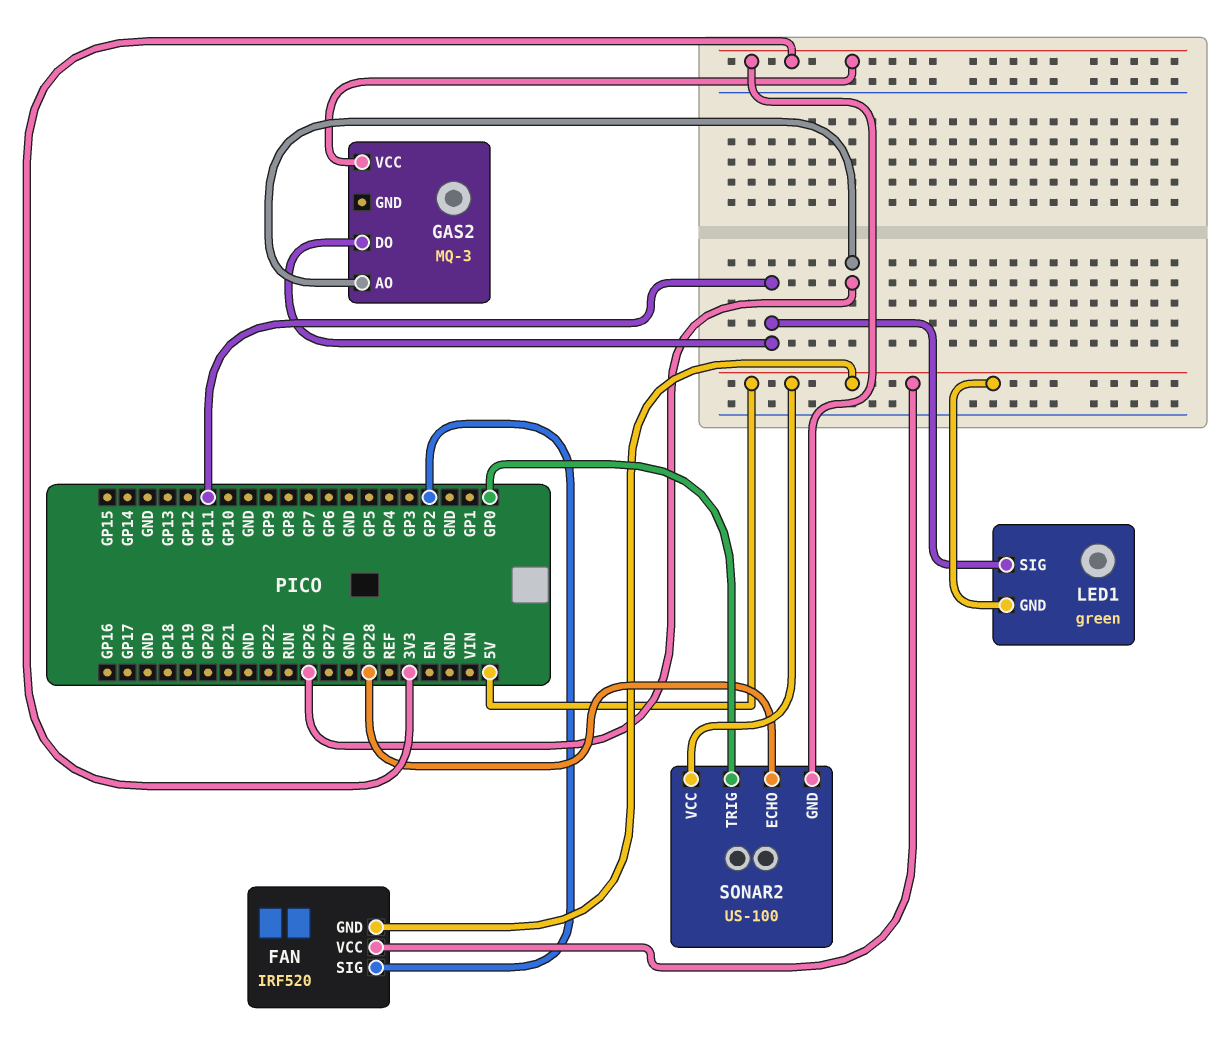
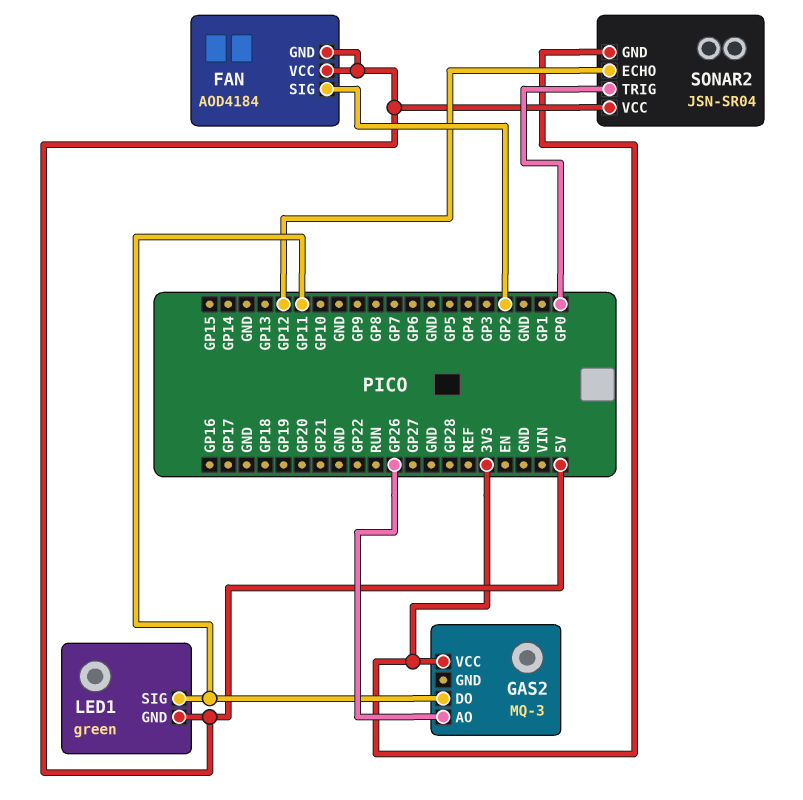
FAN: IRF520 -> AOD4184
SONAR2: US-100 -> JSN-SR04
SONAR2 pin ECHO: GP28 -> GP12

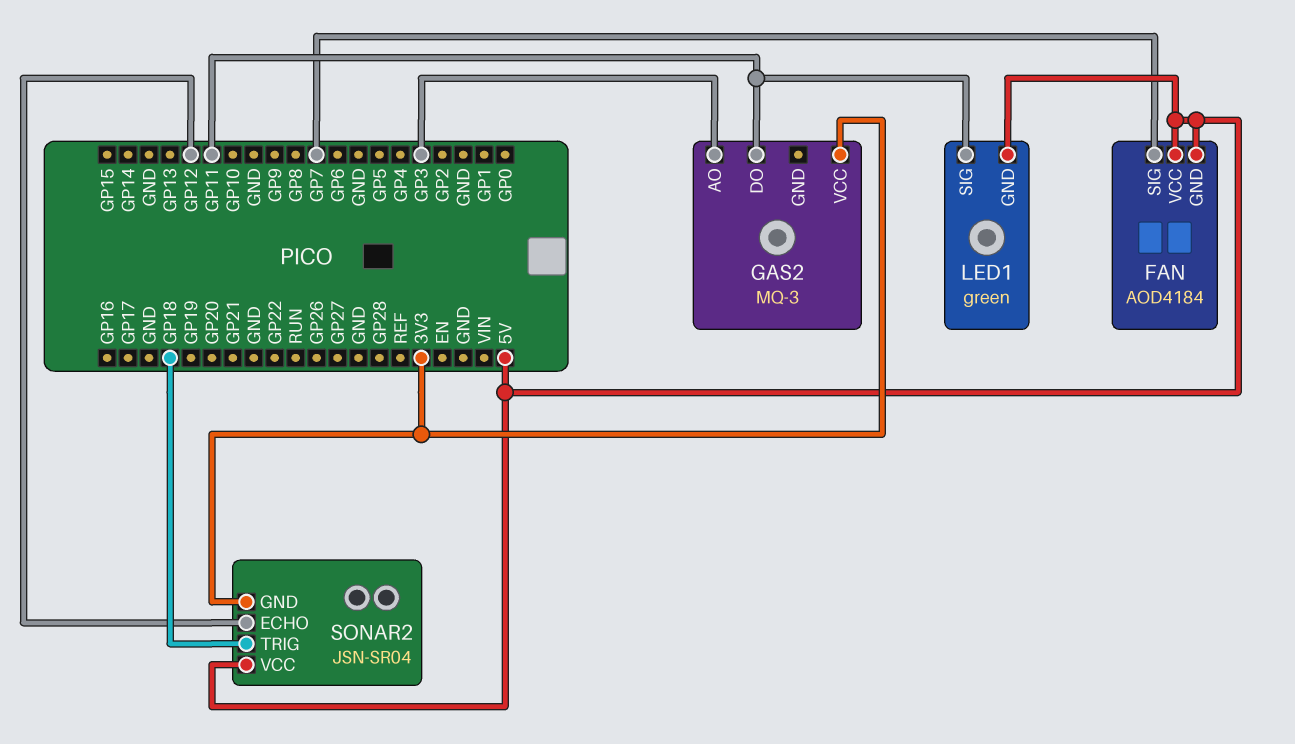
FAN pin SIG: GP2 -> GP7
GAS2 pin AO: GP26 -> GP3
SONAR2 pin TRIG: GP0 -> GP18

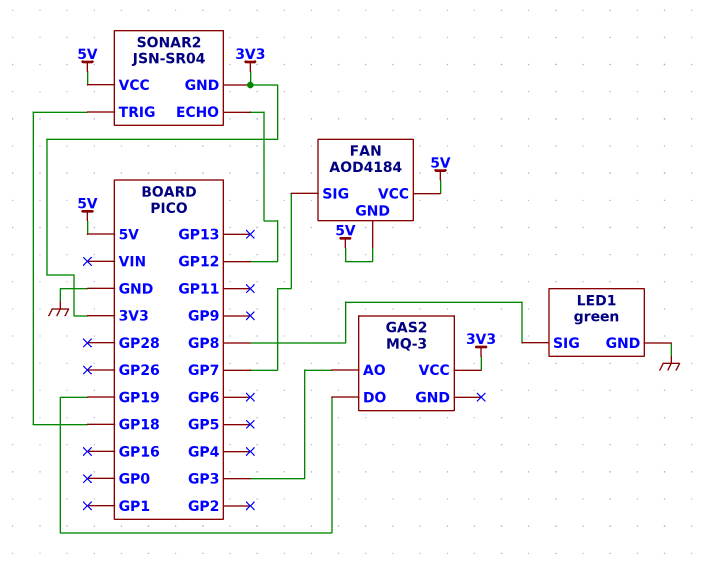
GAS2 pin DO: GP11 -> GP19
LED1 pin GND: 5V -> GND
LED1 pin SIG: GP11 -> GP8

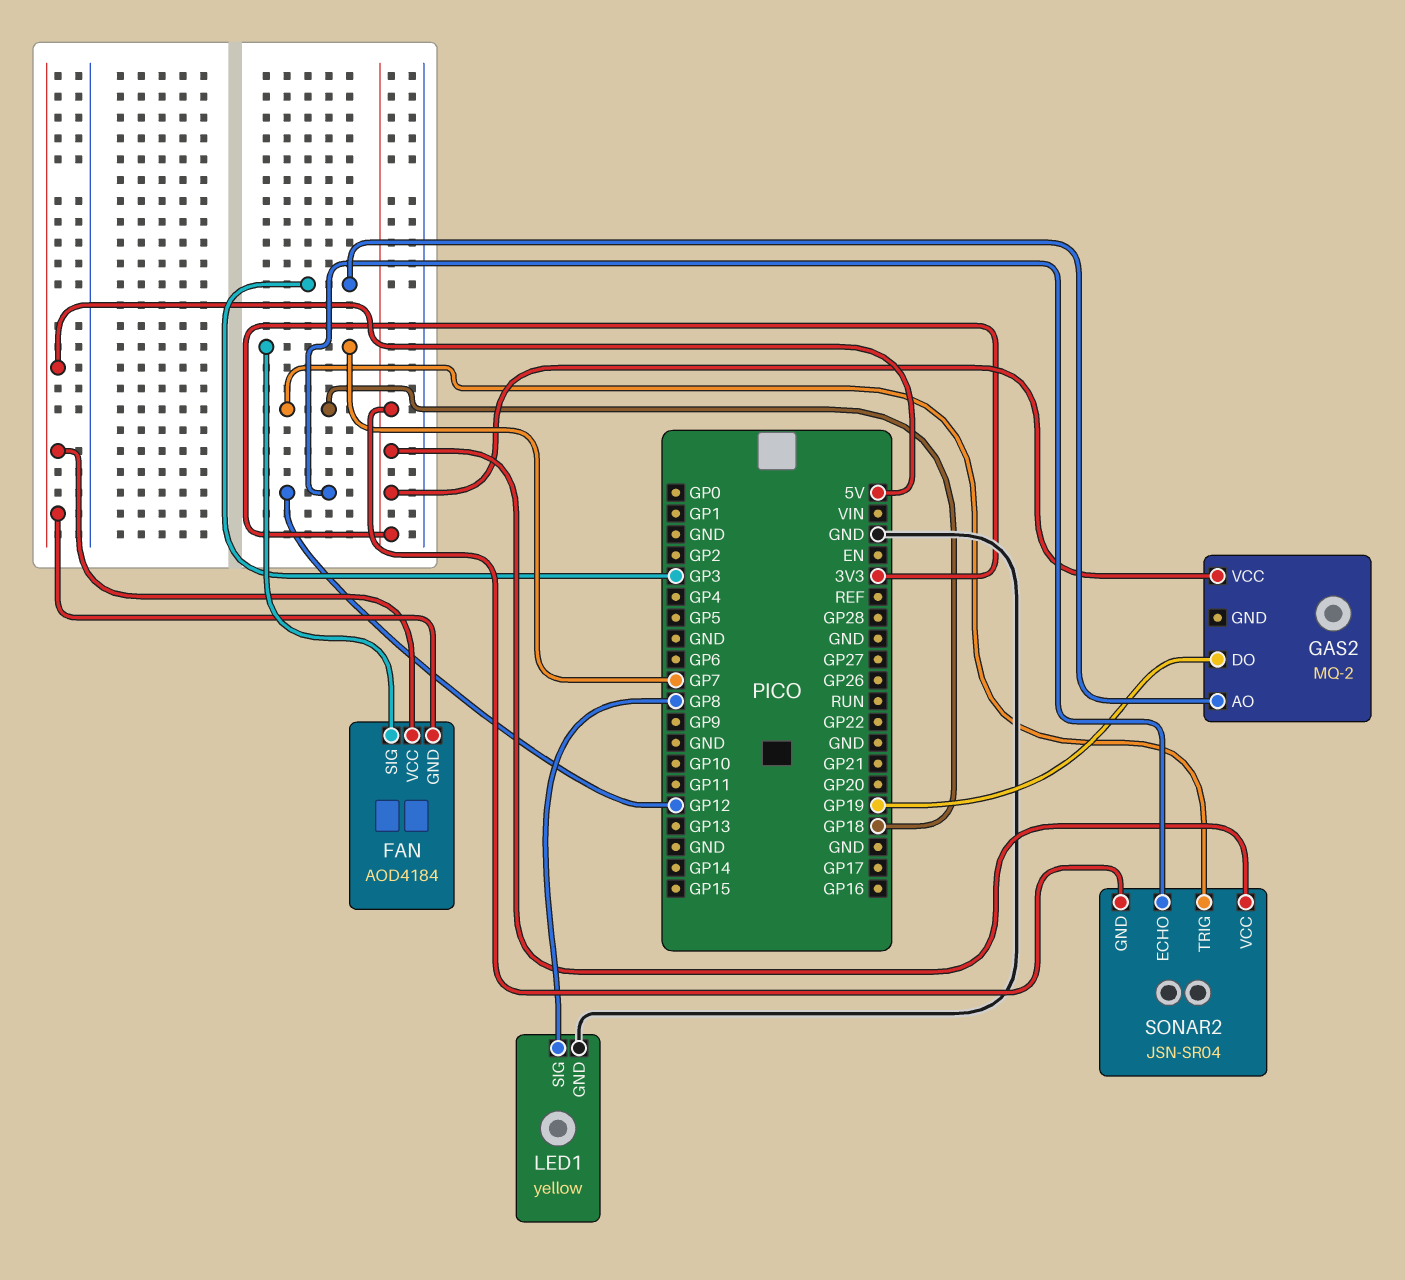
GAS2: MQ-3 -> MQ-2
LED1: green -> yellow
SONAR2 pin VCC: 5V -> 3V3

